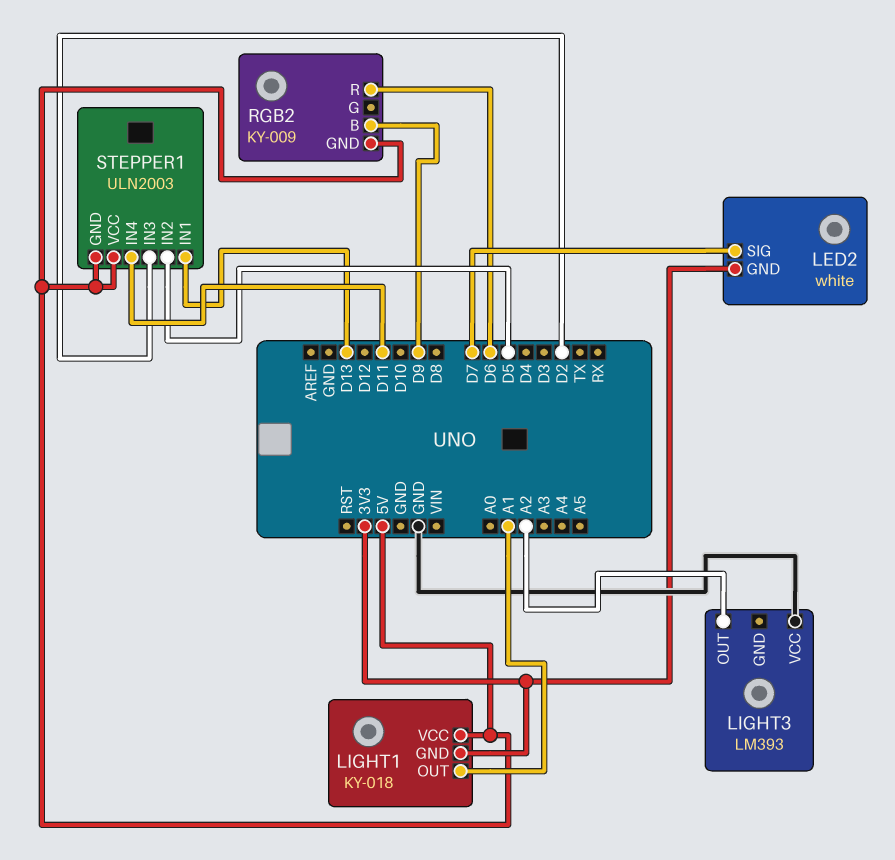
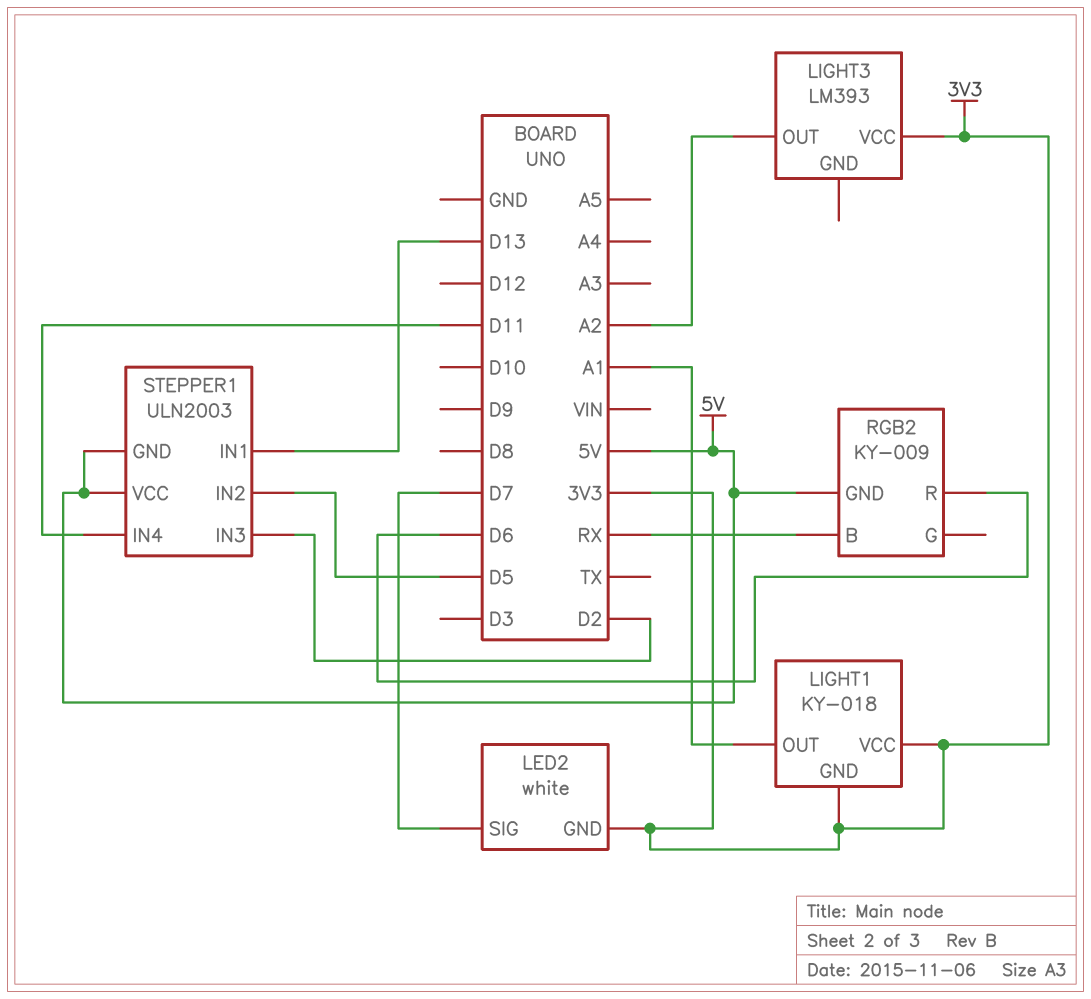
LIGHT1 pin VCC: 5V -> 3V3
LIGHT3 pin VCC: GND -> 3V3
RGB2 pin B: D9 -> RX

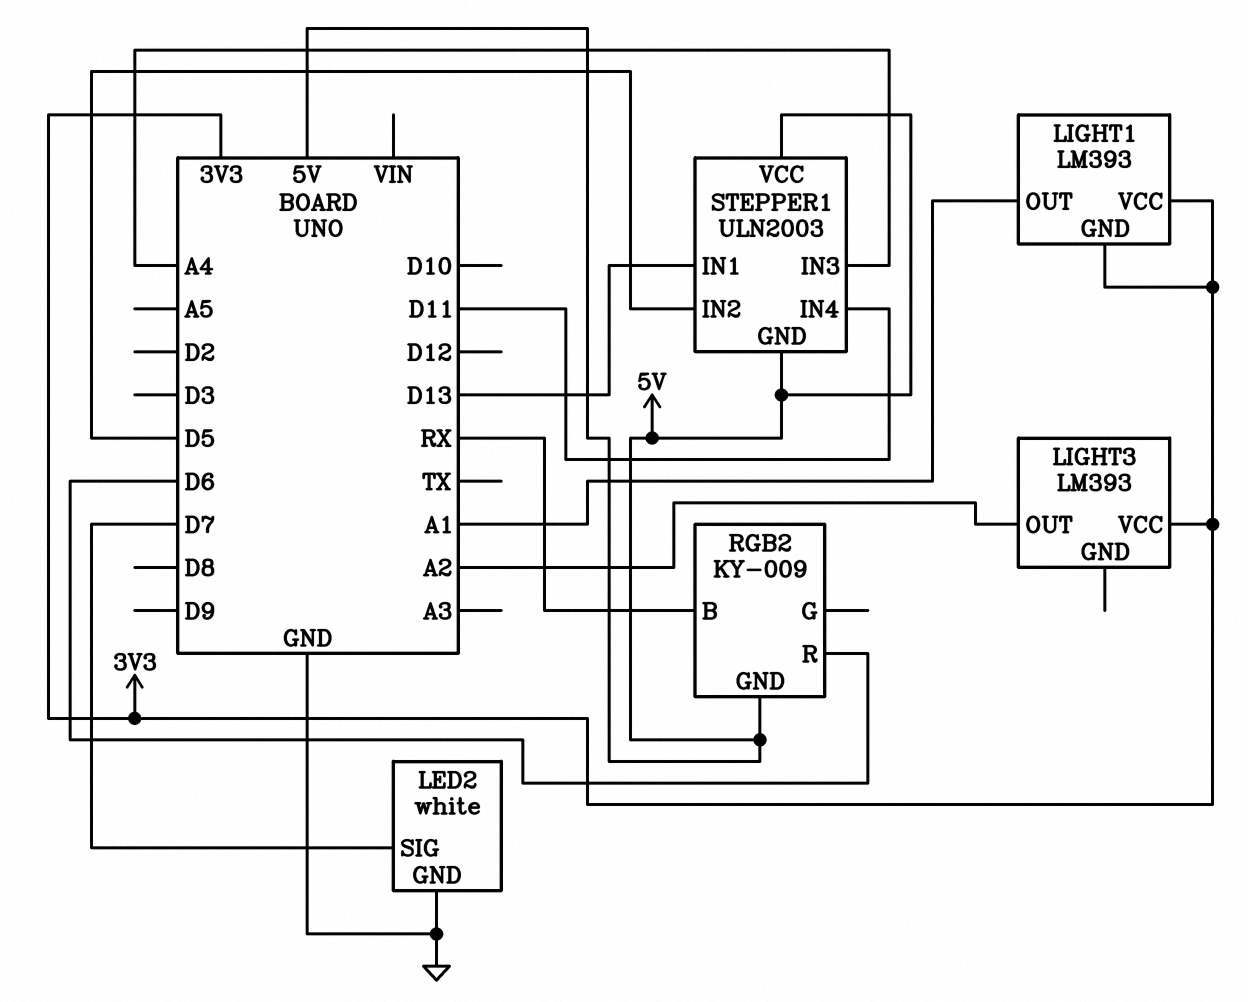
LED2 pin GND: 3V3 -> GND
LIGHT1: KY-018 -> LM393
STEPPER1 pin IN3: D2 -> A4

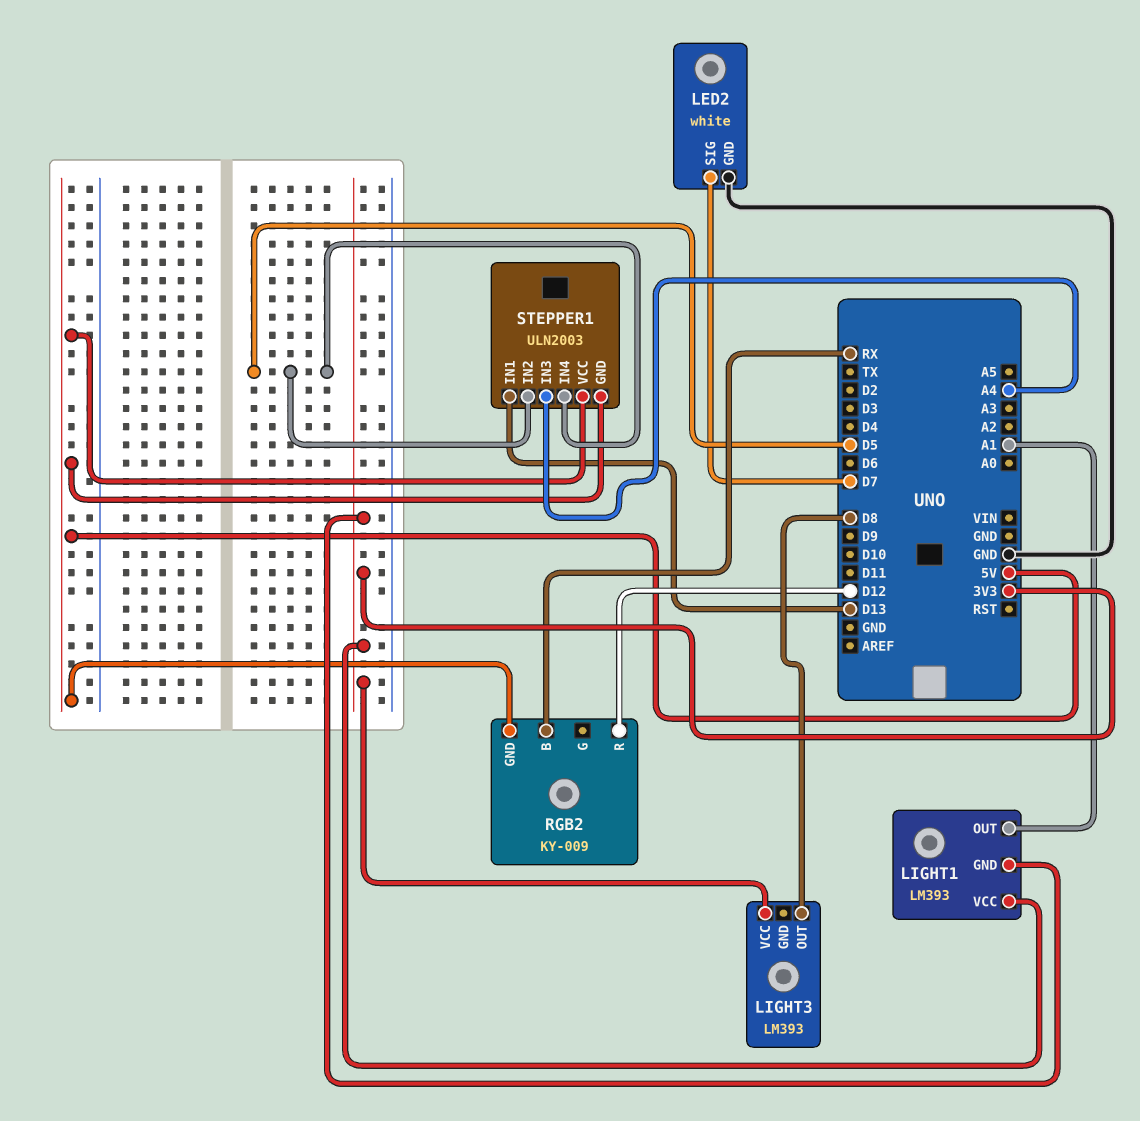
LIGHT3 pin OUT: A2 -> D8
RGB2 pin R: D6 -> D12
STEPPER1 pin IN4: D11 -> D5

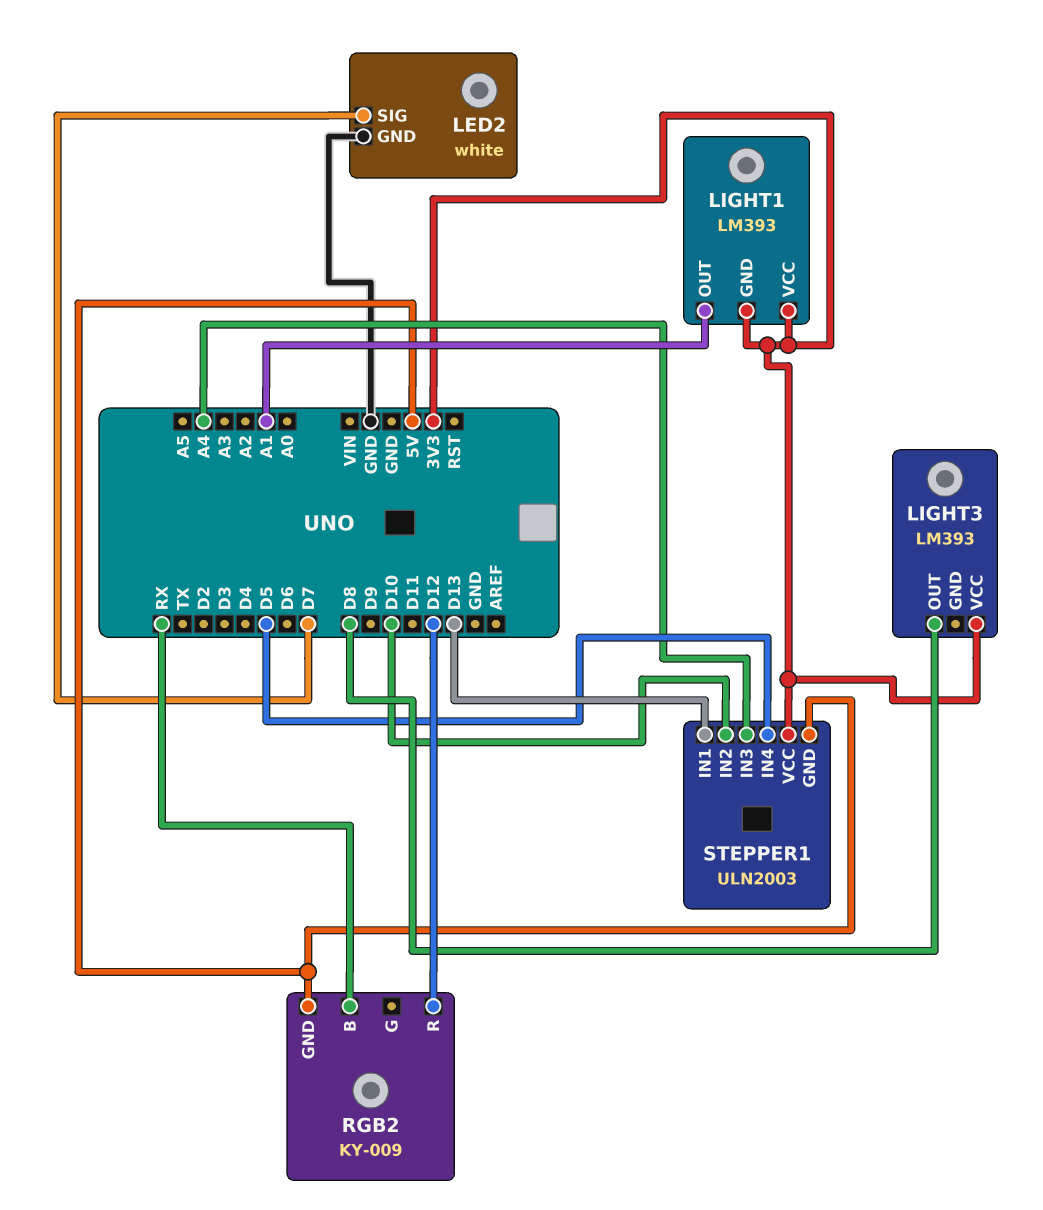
STEPPER1 pin IN2: D5 -> D10
STEPPER1 pin VCC: 5V -> 3V3

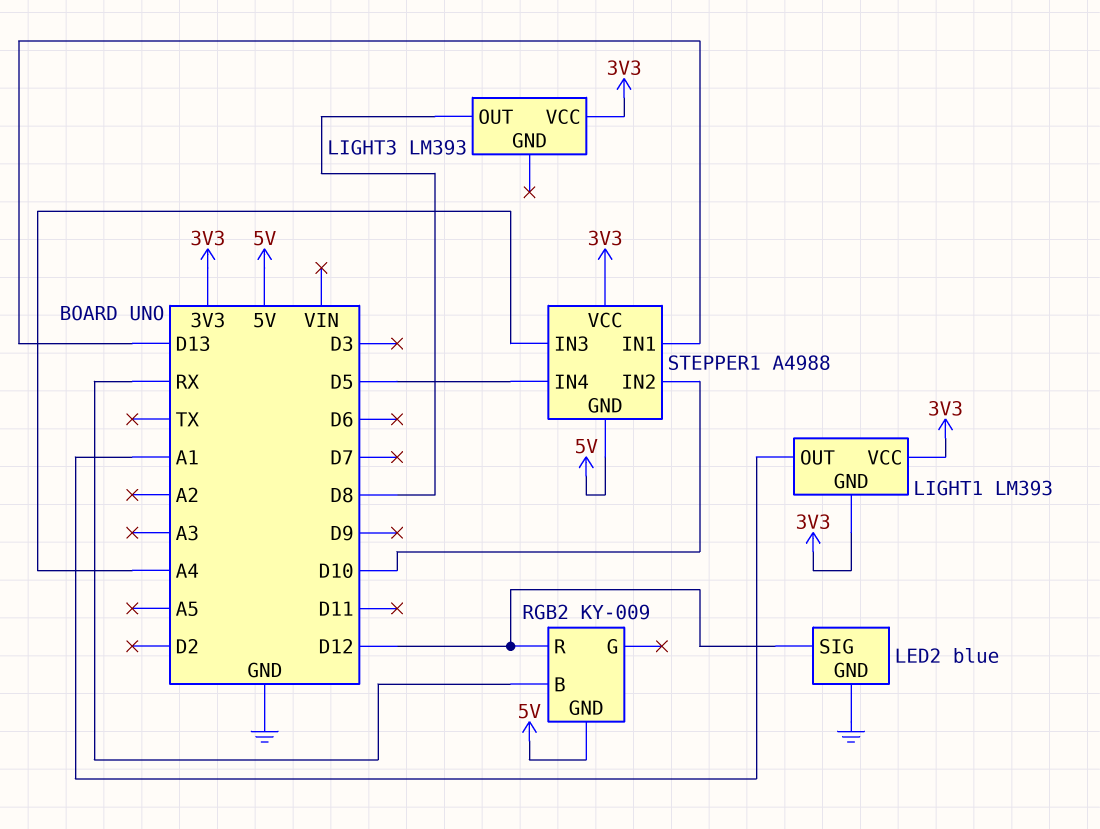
LED2: white -> blue
LED2 pin SIG: D7 -> D12
STEPPER1: ULN2003 -> A4988

